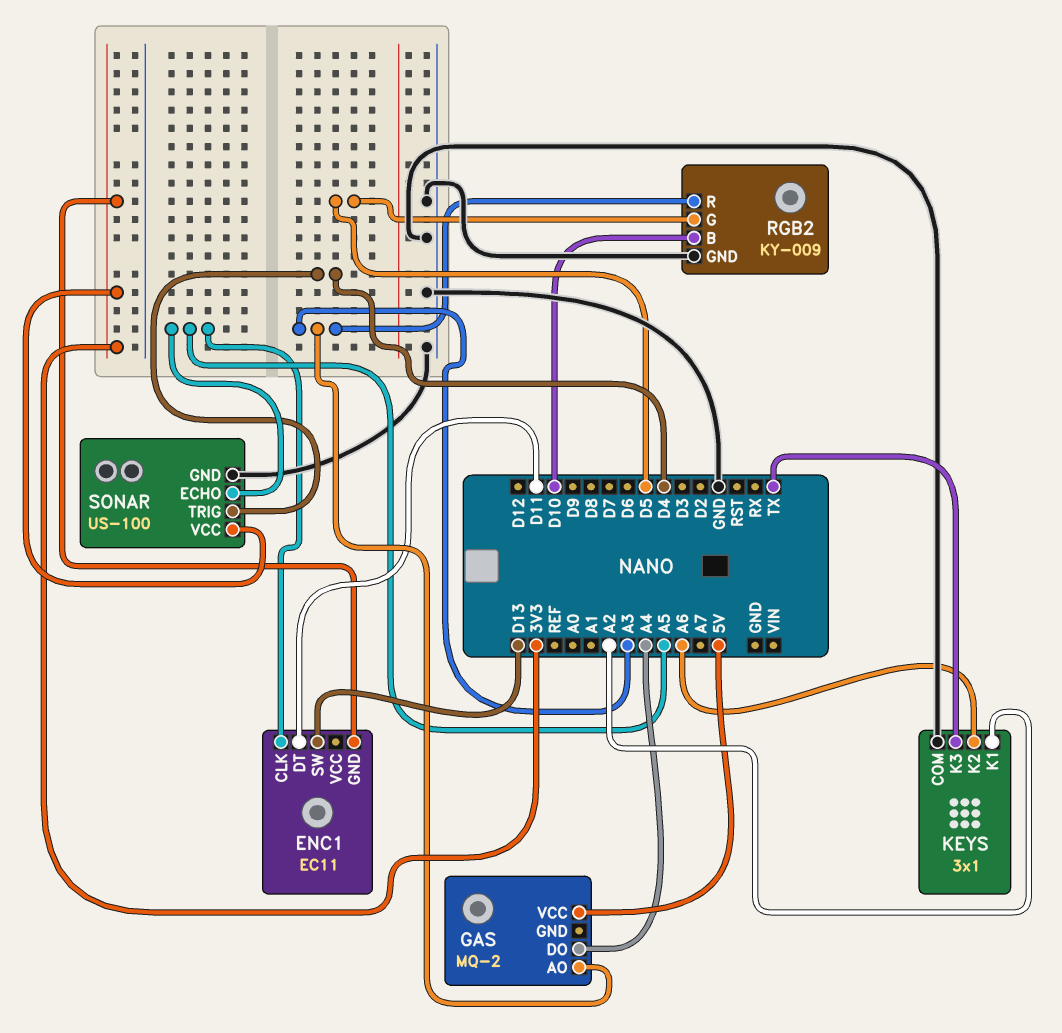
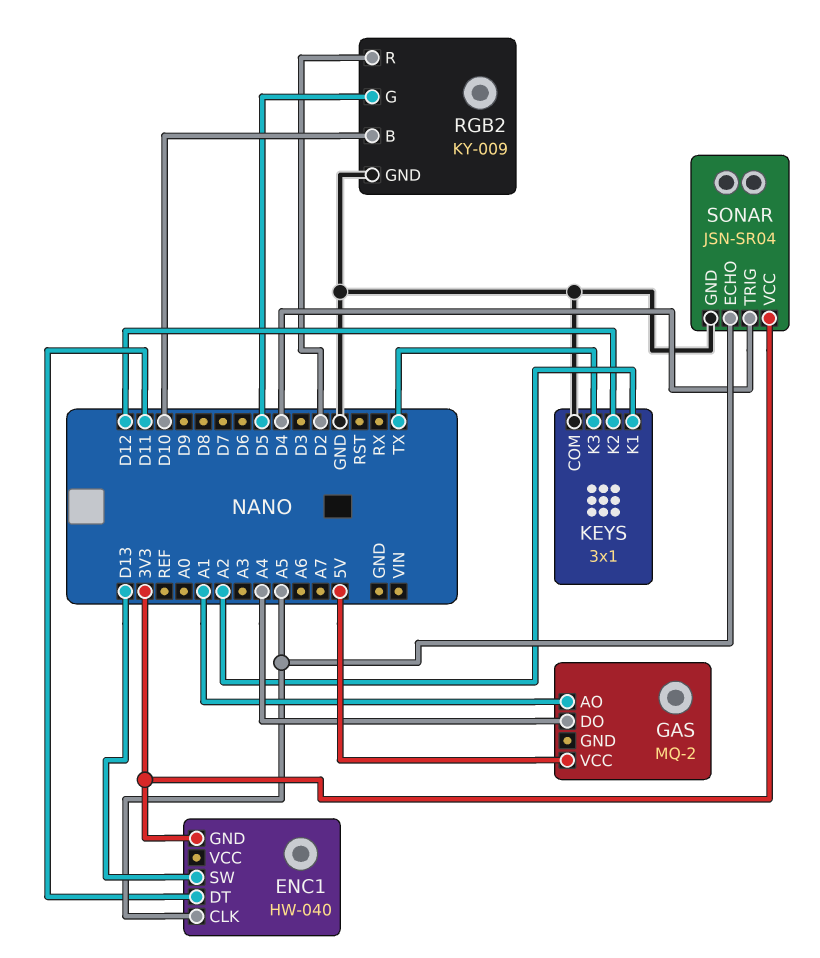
ENC1: EC11 -> HW-040
GAS pin AO: A3 -> A1
KEYS pin K2: A6 -> D12
RGB2 pin R: A3 -> D2
SONAR: US-100 -> JSN-SR04

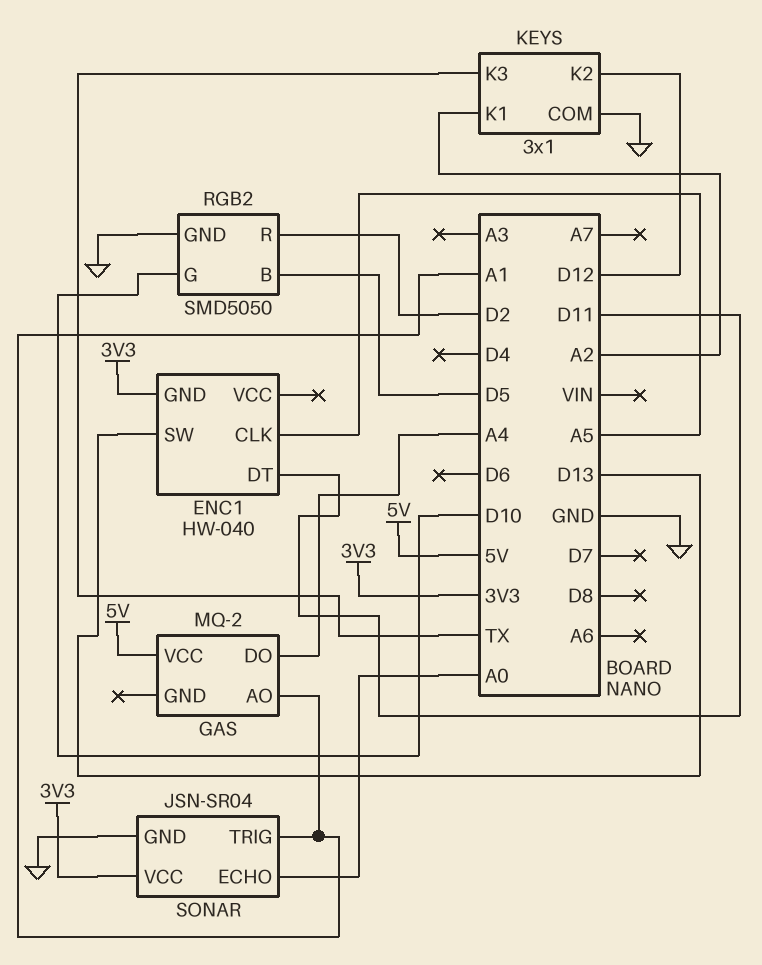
RGB2: KY-009 -> SMD5050
RGB2 pin B: D10 -> D5
RGB2 pin G: D5 -> D10
SONAR pin ECHO: A5 -> A0
SONAR pin TRIG: D4 -> A1

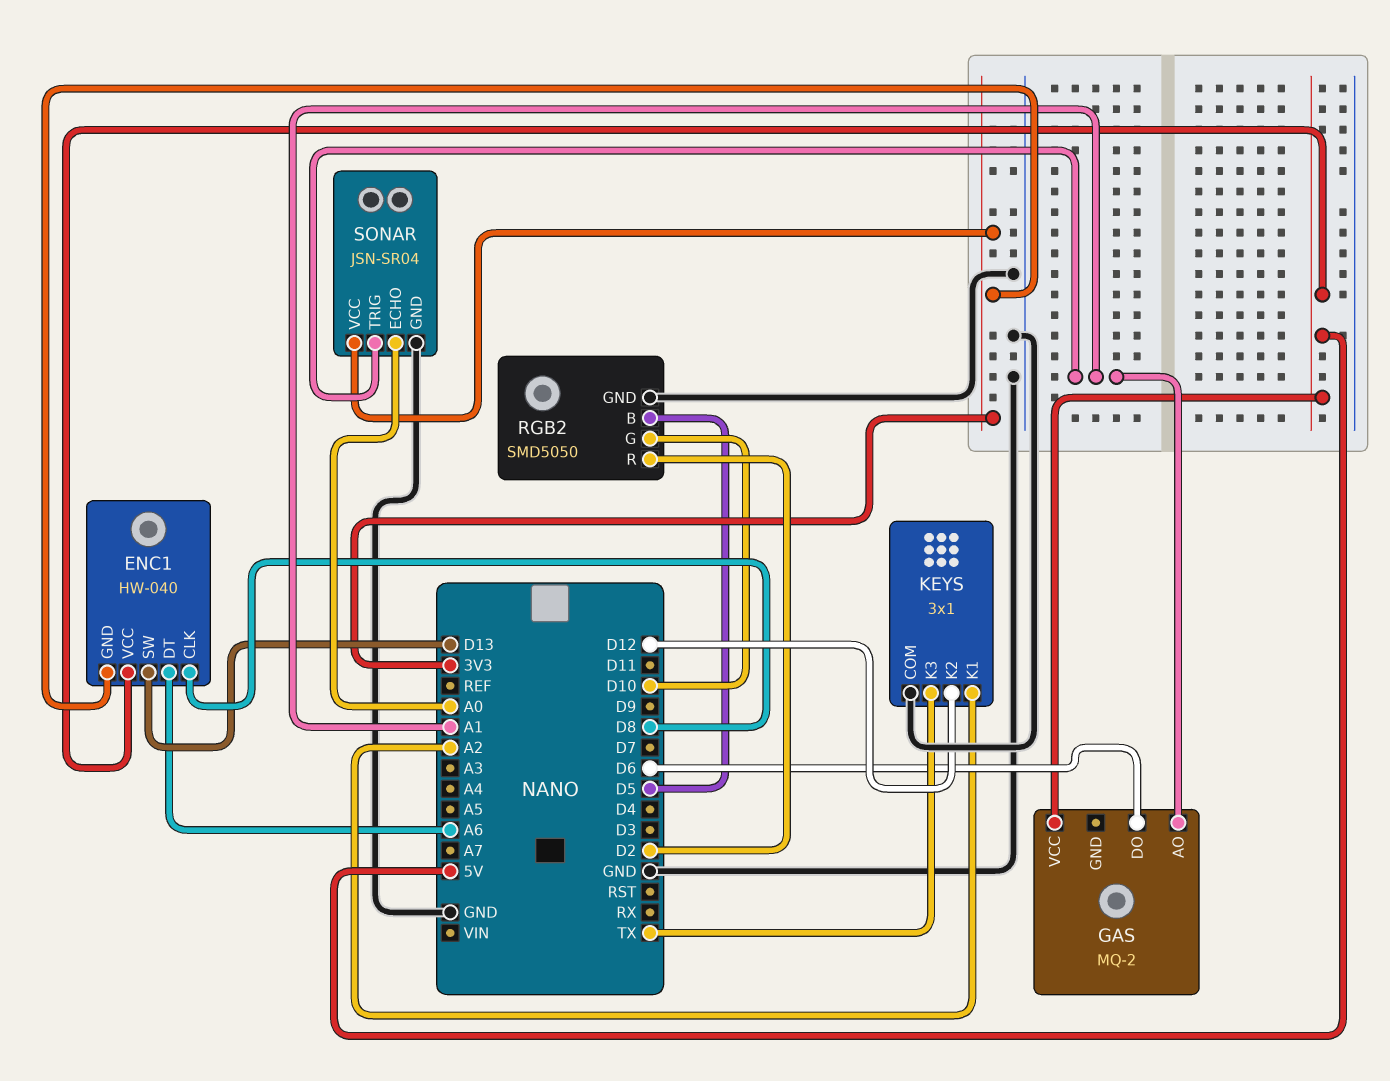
ENC1 pin CLK: A5 -> D8
ENC1 pin DT: D11 -> A6
ENC1 pin VCC: none -> 5V
GAS pin DO: A4 -> D6

